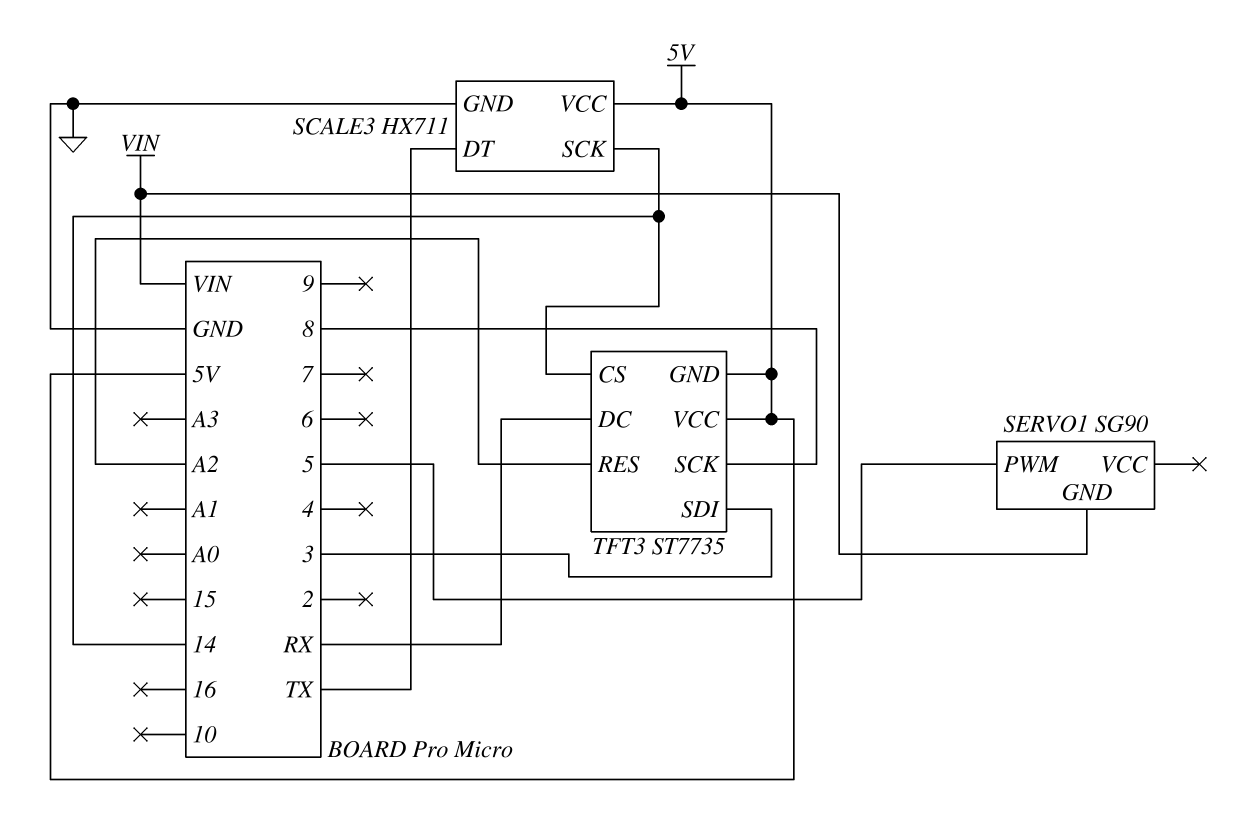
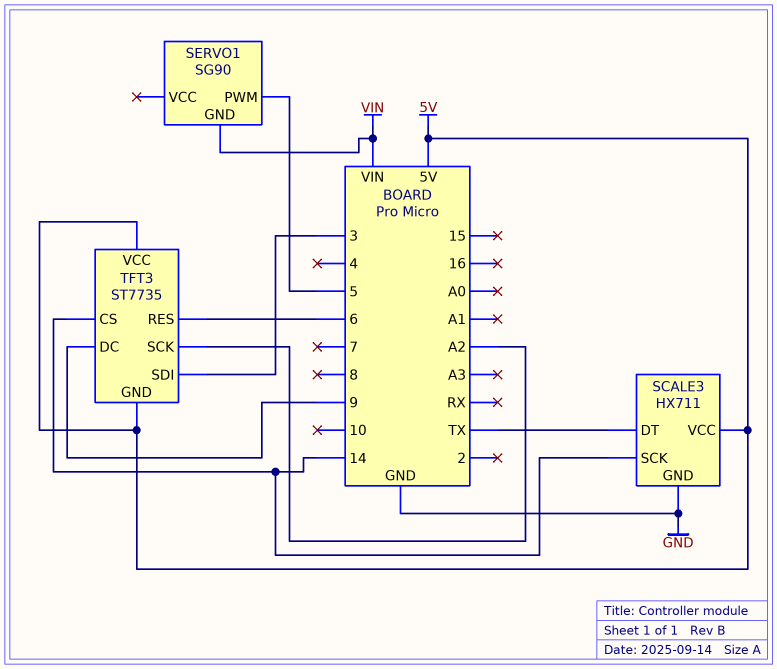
TFT3 pin DC: RX -> 9
TFT3 pin RES: A2 -> 6
TFT3 pin SCK: 8 -> A2

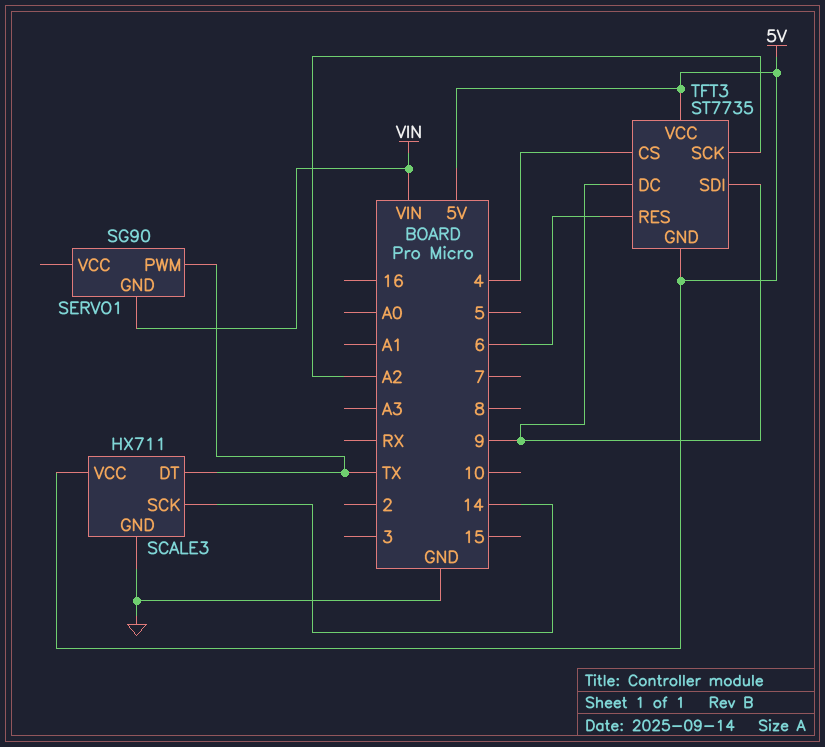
SERVO1 pin PWM: 5 -> TX
TFT3 pin CS: 14 -> 4
TFT3 pin SDI: 3 -> 9

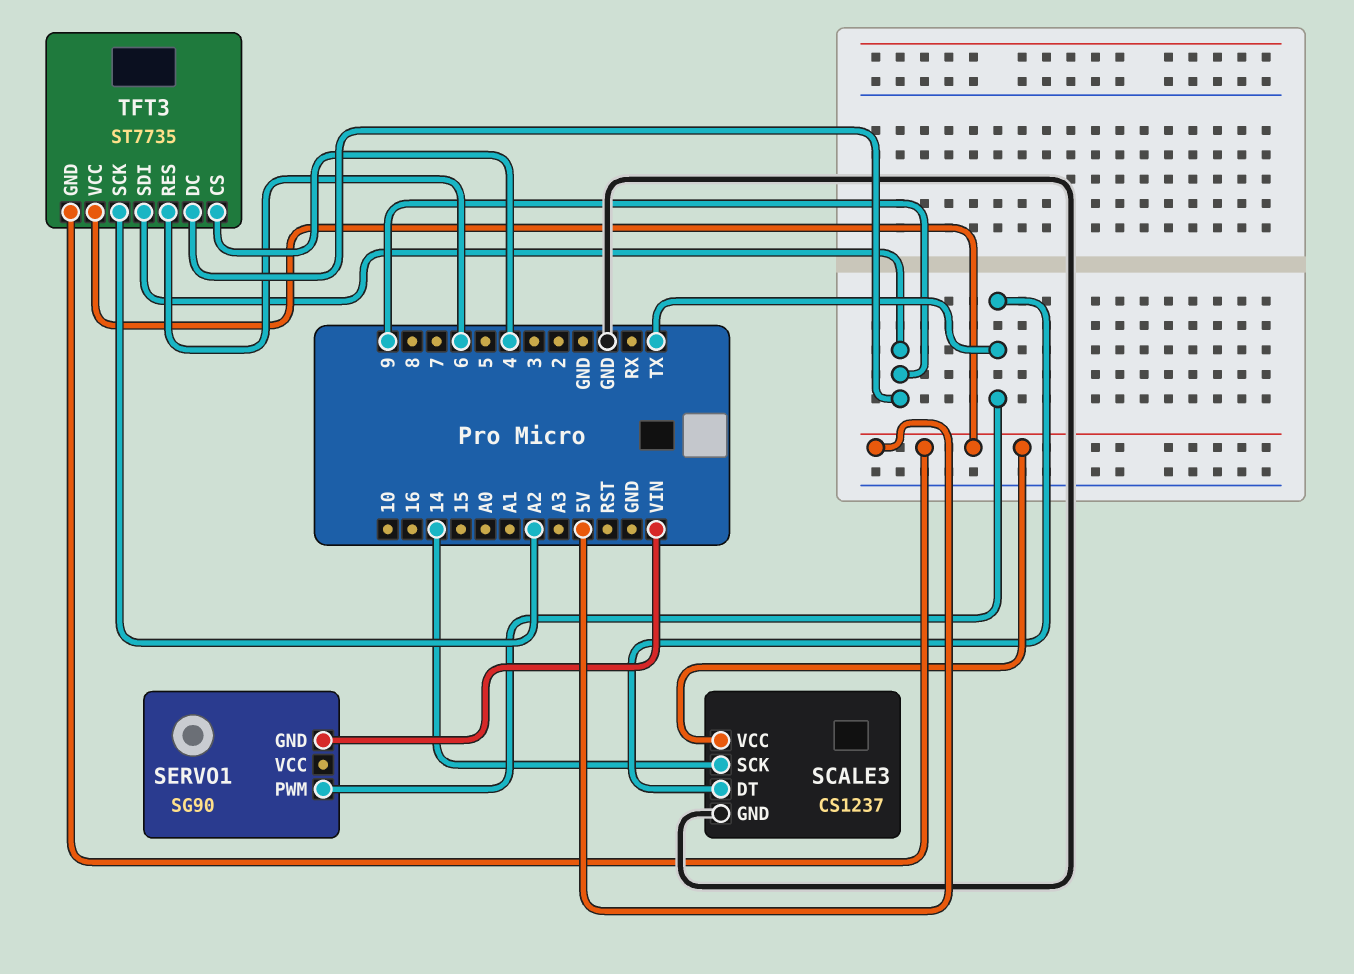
SCALE3: HX711 -> CS1237

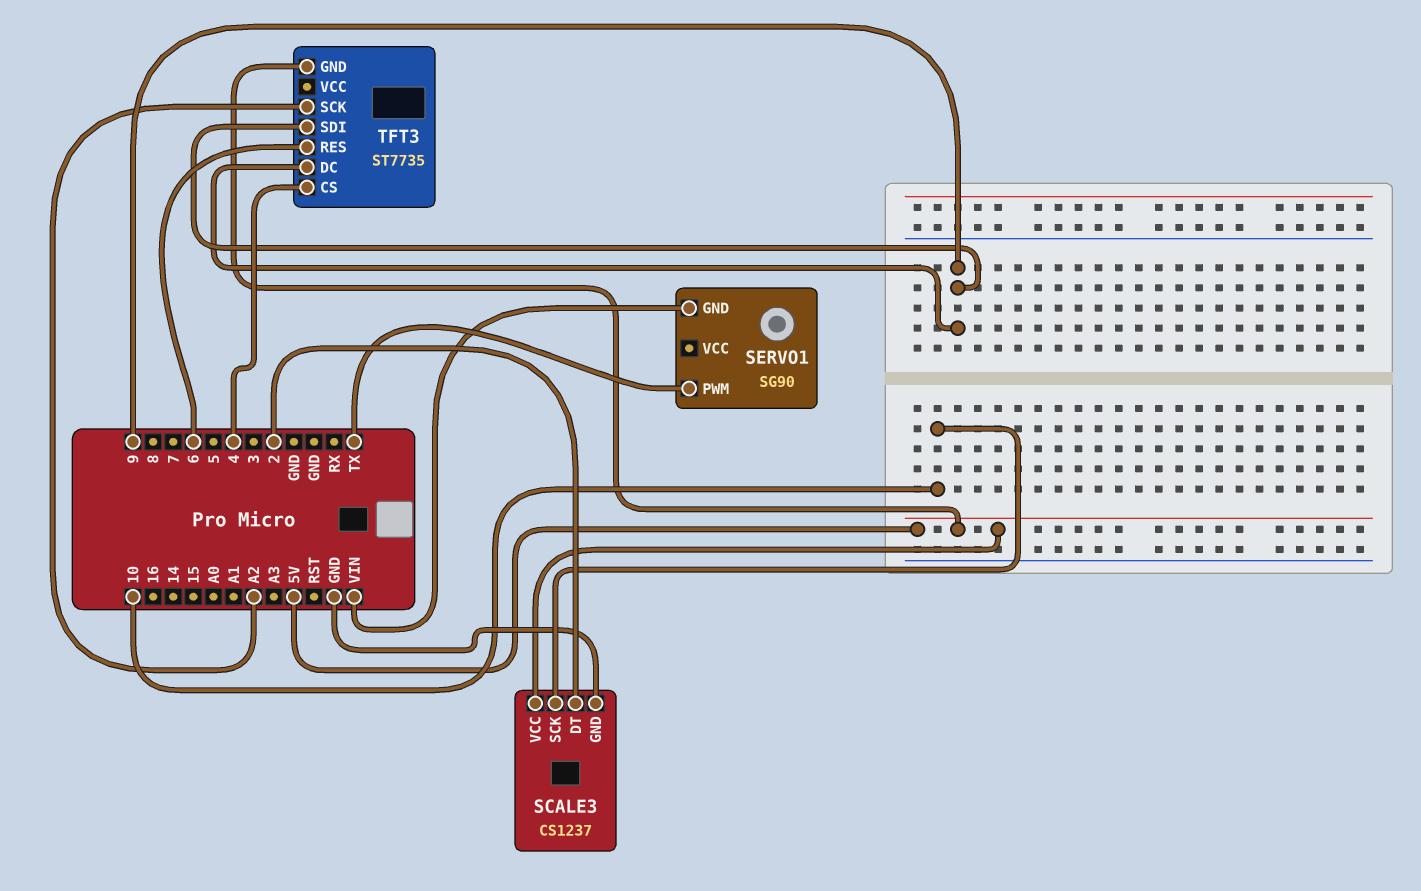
SCALE3 pin DT: TX -> 2
SCALE3 pin SCK: 14 -> 10
TFT3 pin VCC: 5V -> none

